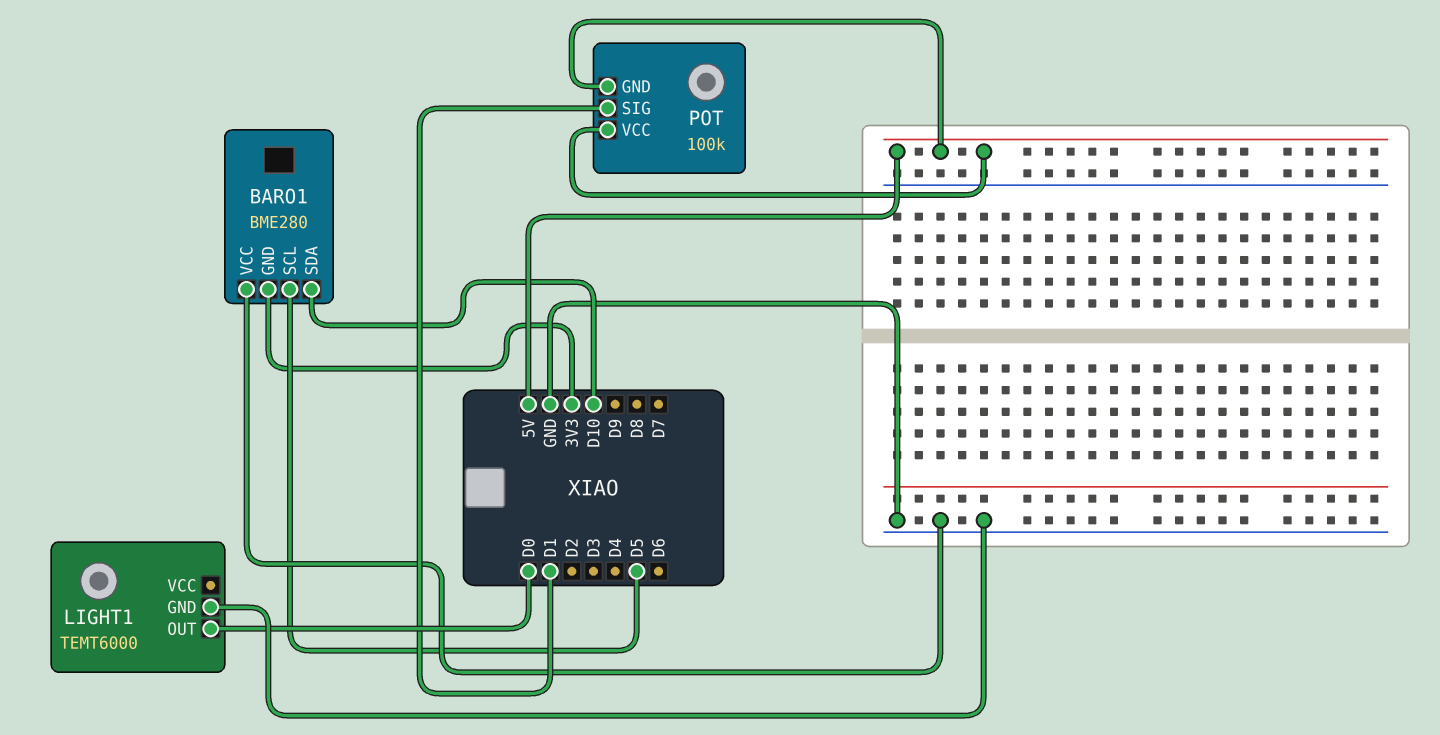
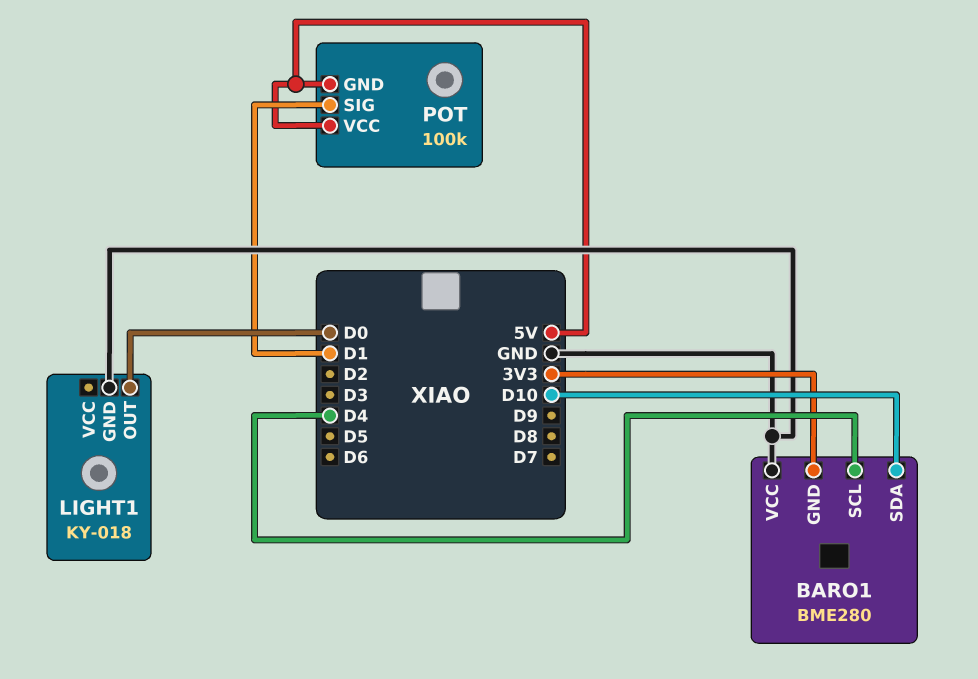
BARO1 pin SCL: D5 -> D4
LIGHT1: TEMT6000 -> KY-018

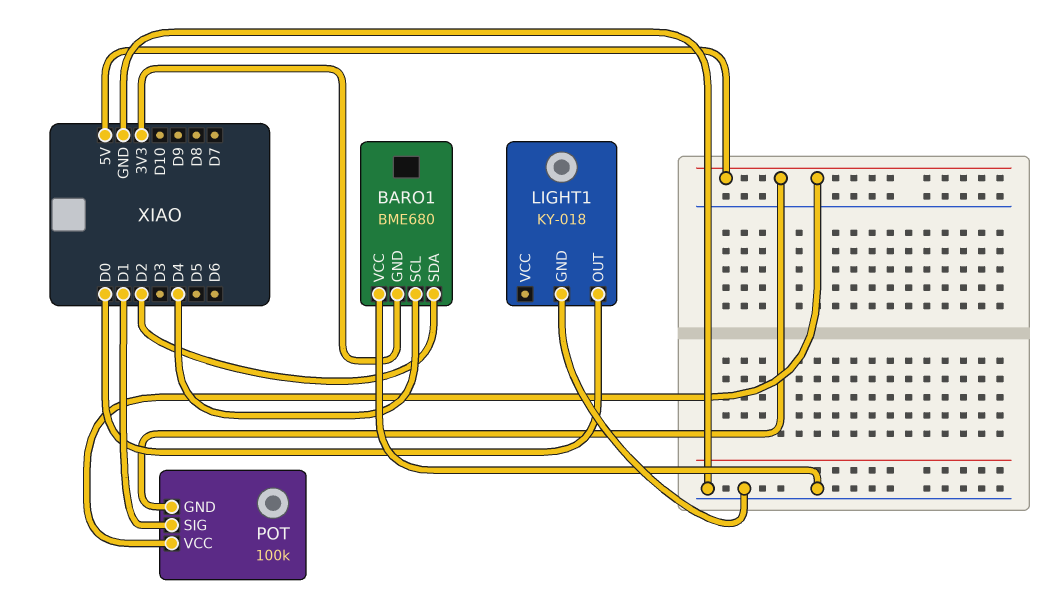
BARO1: BME280 -> BME680
BARO1 pin SDA: D10 -> D2

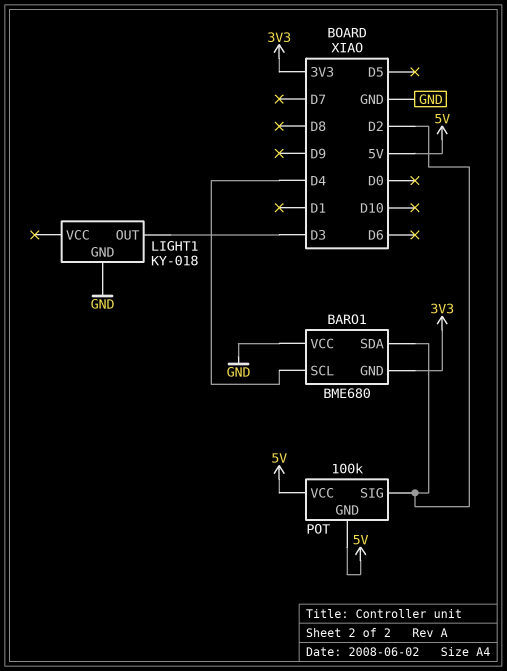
LIGHT1 pin OUT: D0 -> D3
POT pin SIG: D1 -> D2

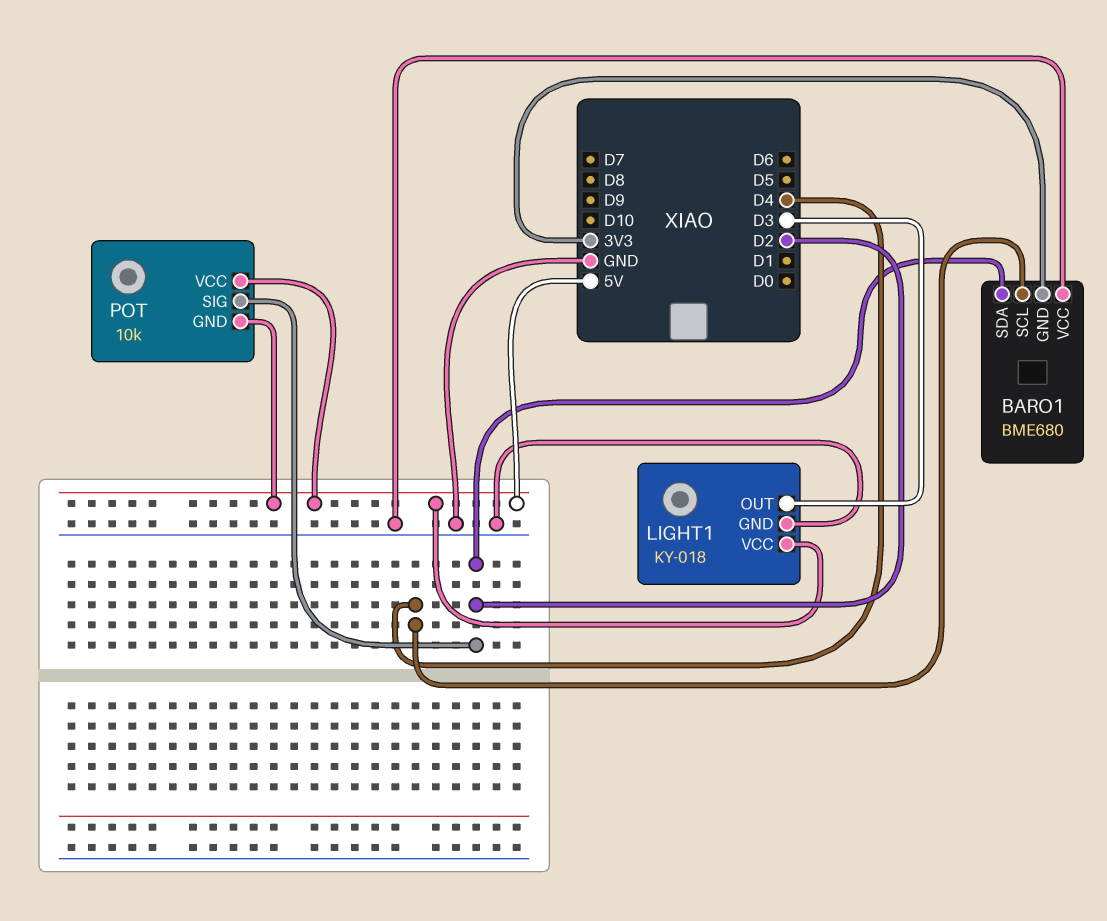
LIGHT1 pin VCC: none -> 5V
POT: 100k -> 10k

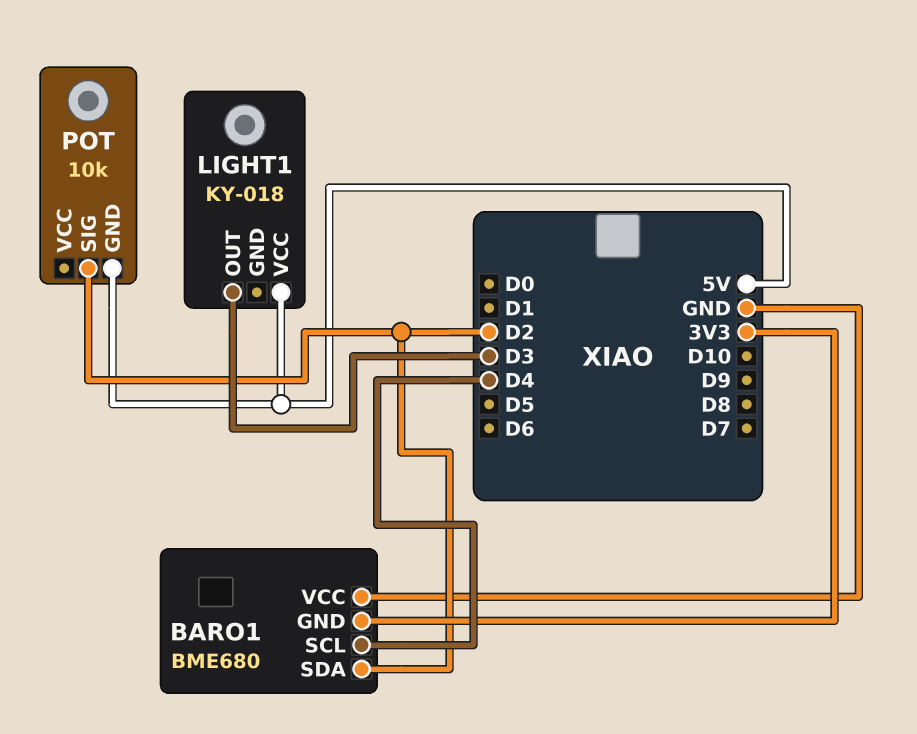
LIGHT1 pin GND: GND -> none
POT pin VCC: 5V -> none

